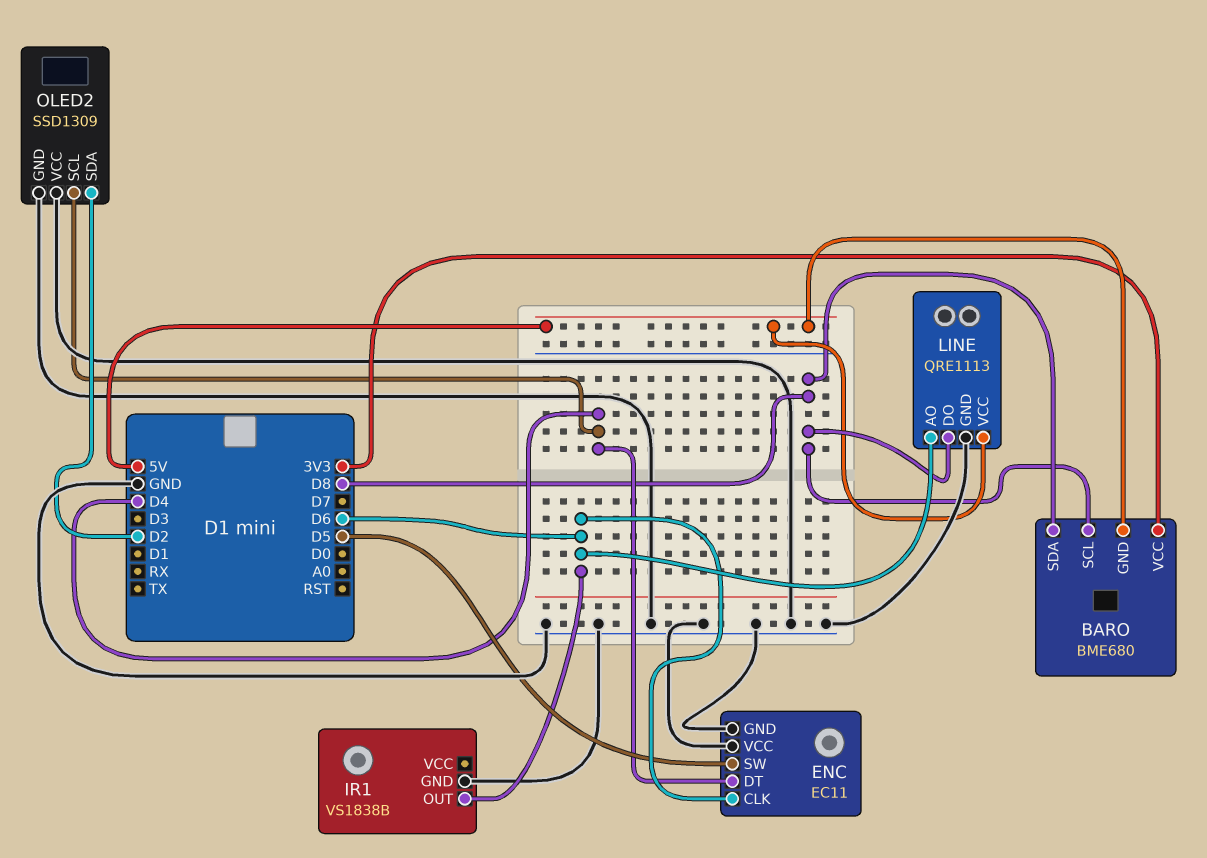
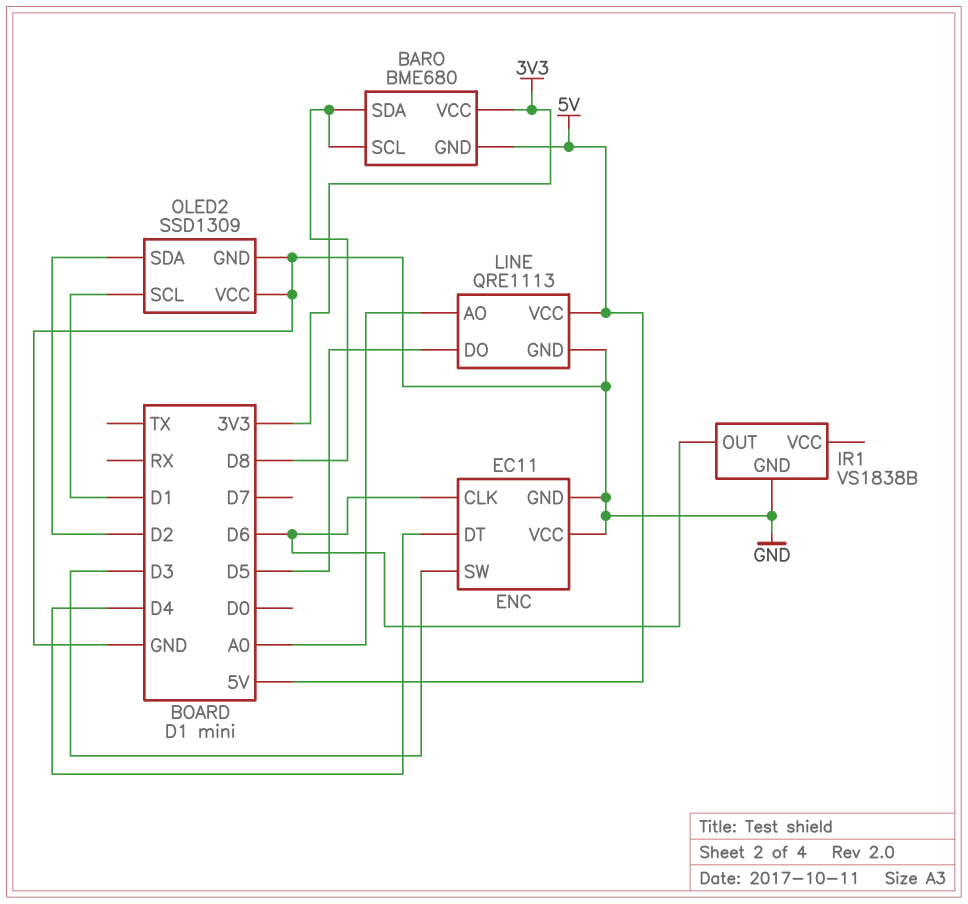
ENC pin SW: D5 -> D3
LINE pin AO: D6 -> A0
LINE pin DO: D8 -> D5
OLED2 pin SCL: D4 -> D1

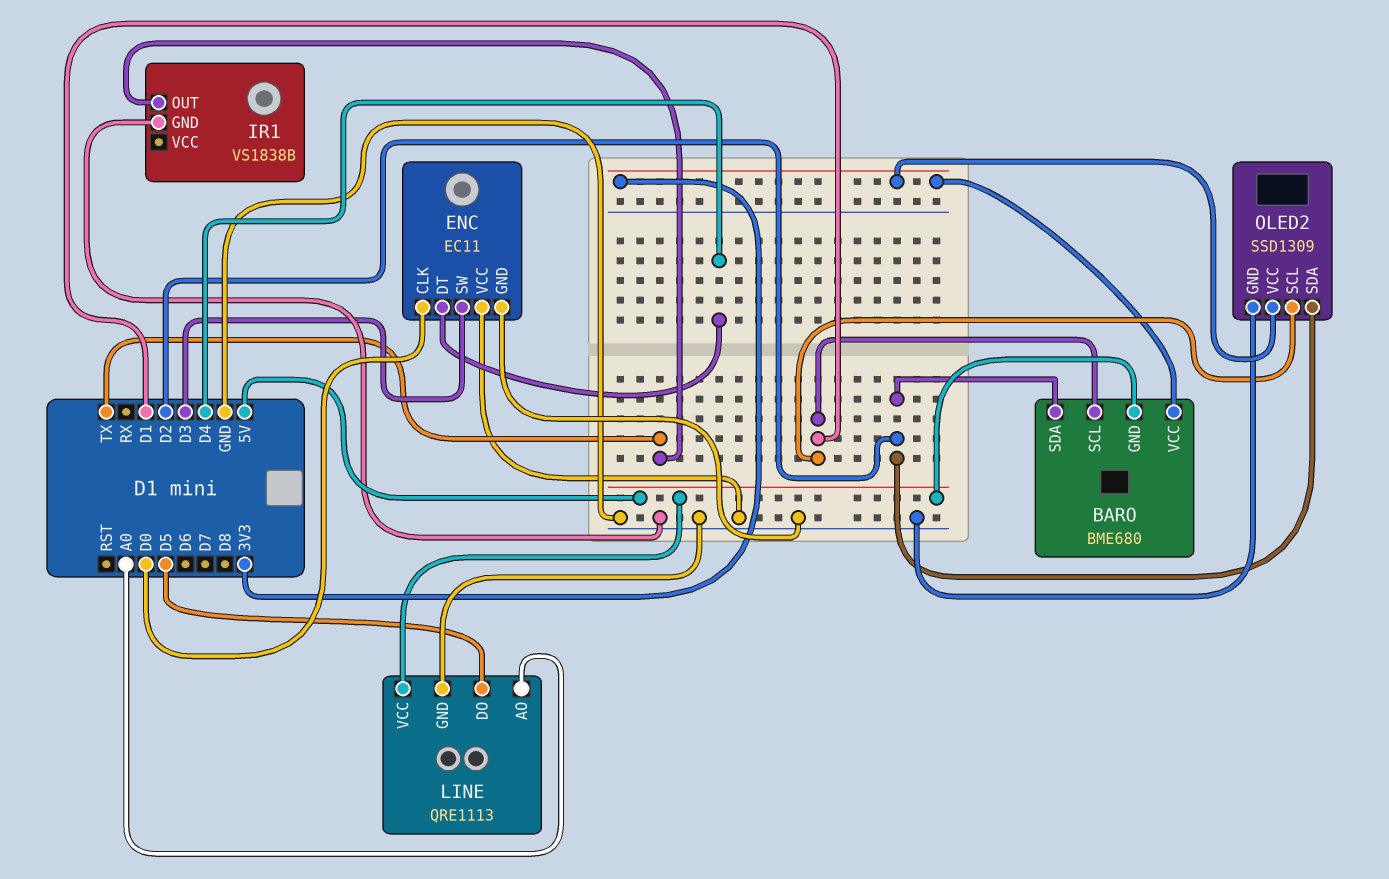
BARO pin SCL: D8 -> D1
BARO pin SDA: D8 -> D2
ENC pin CLK: D6 -> D0
IR1 pin OUT: D6 -> TX
OLED2 pin VCC: GND -> 3V3

